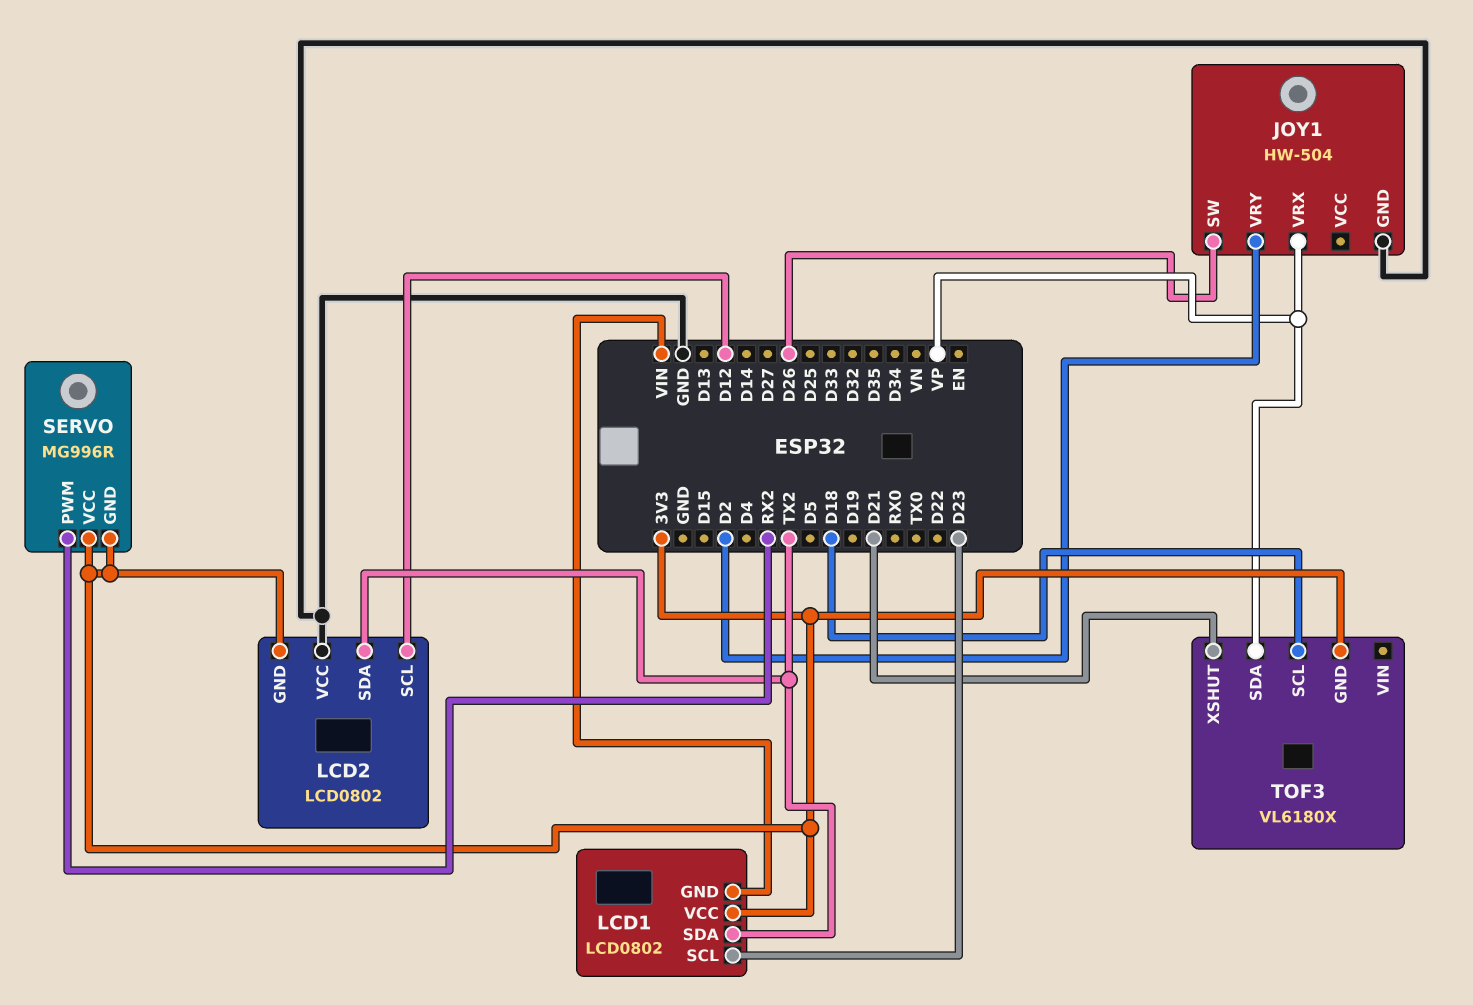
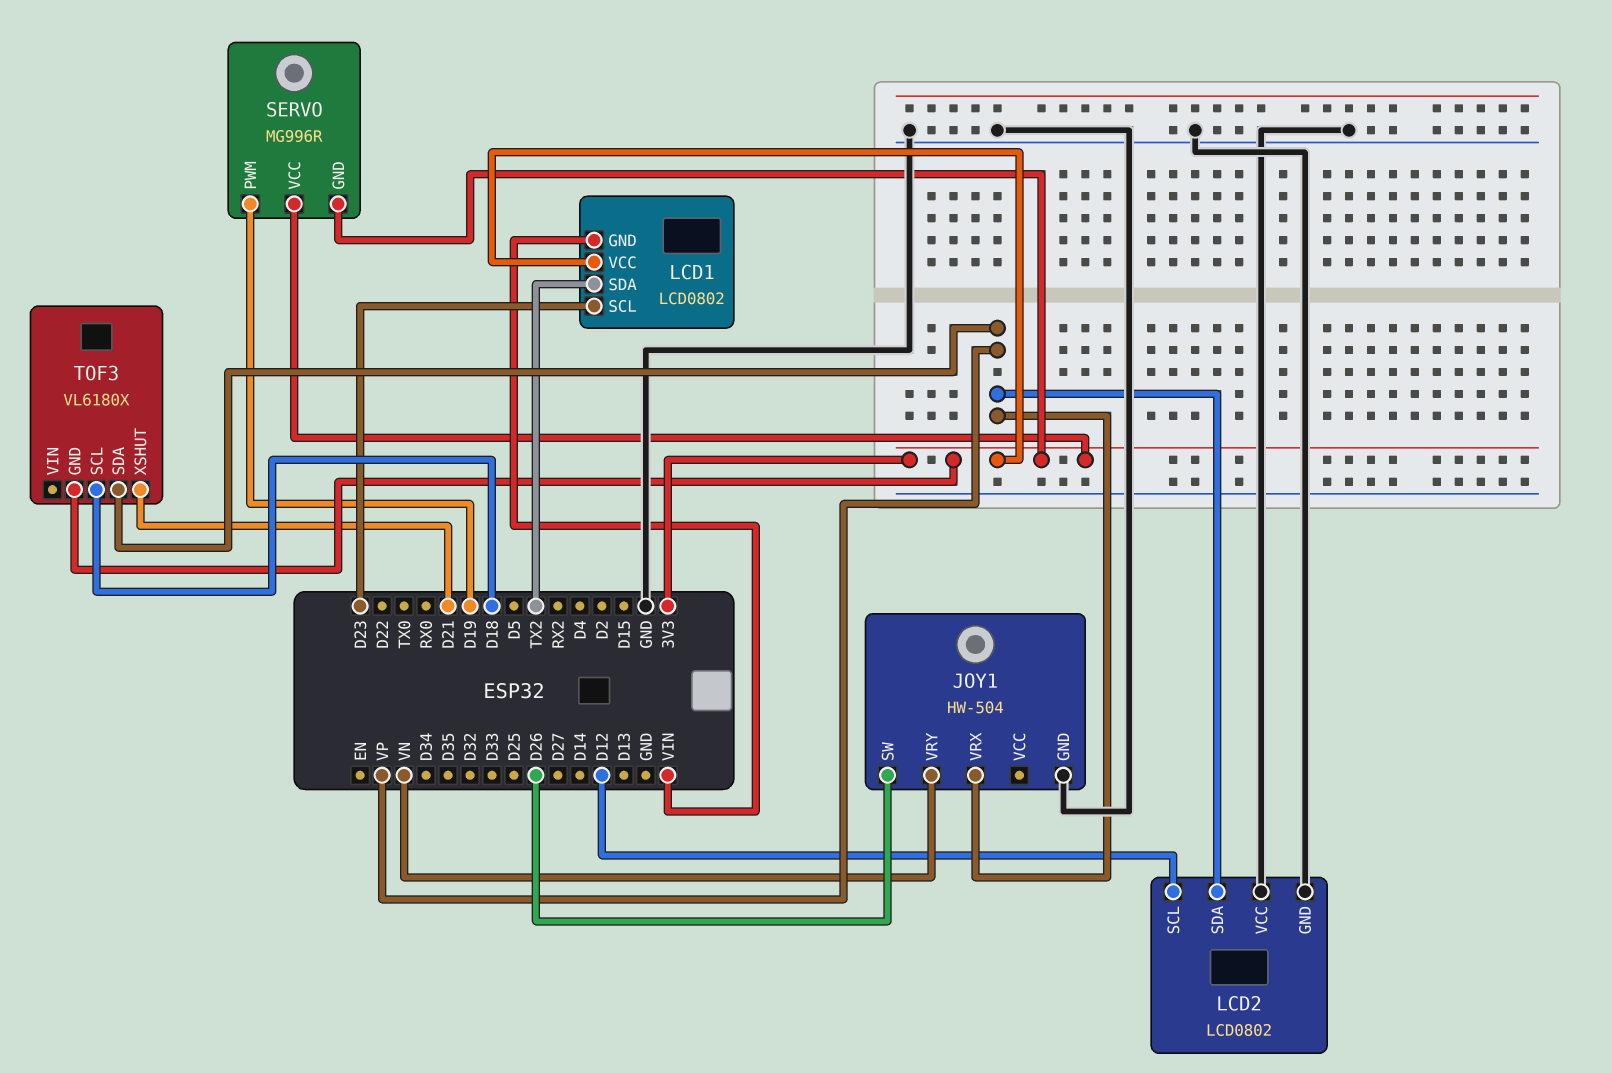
JOY1 pin VRY: D2 -> VN
LCD2 pin GND: 3V3 -> GND
LCD2 pin SDA: TX2 -> VP
SERVO pin PWM: RX2 -> D19

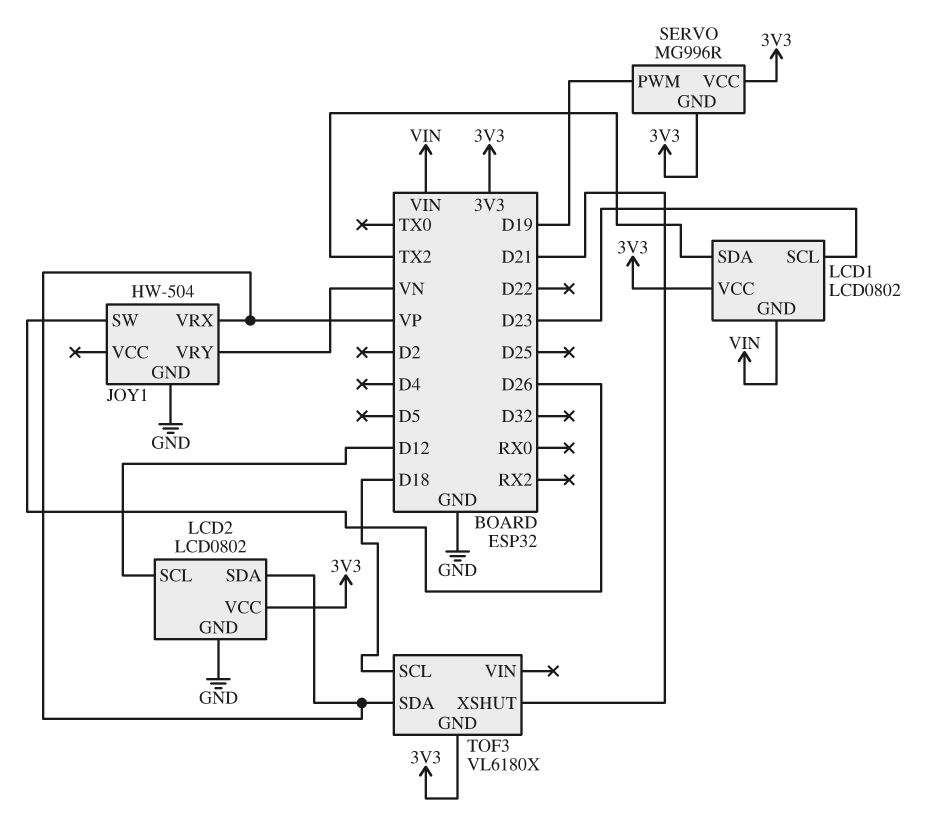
LCD2 pin VCC: GND -> 3V3

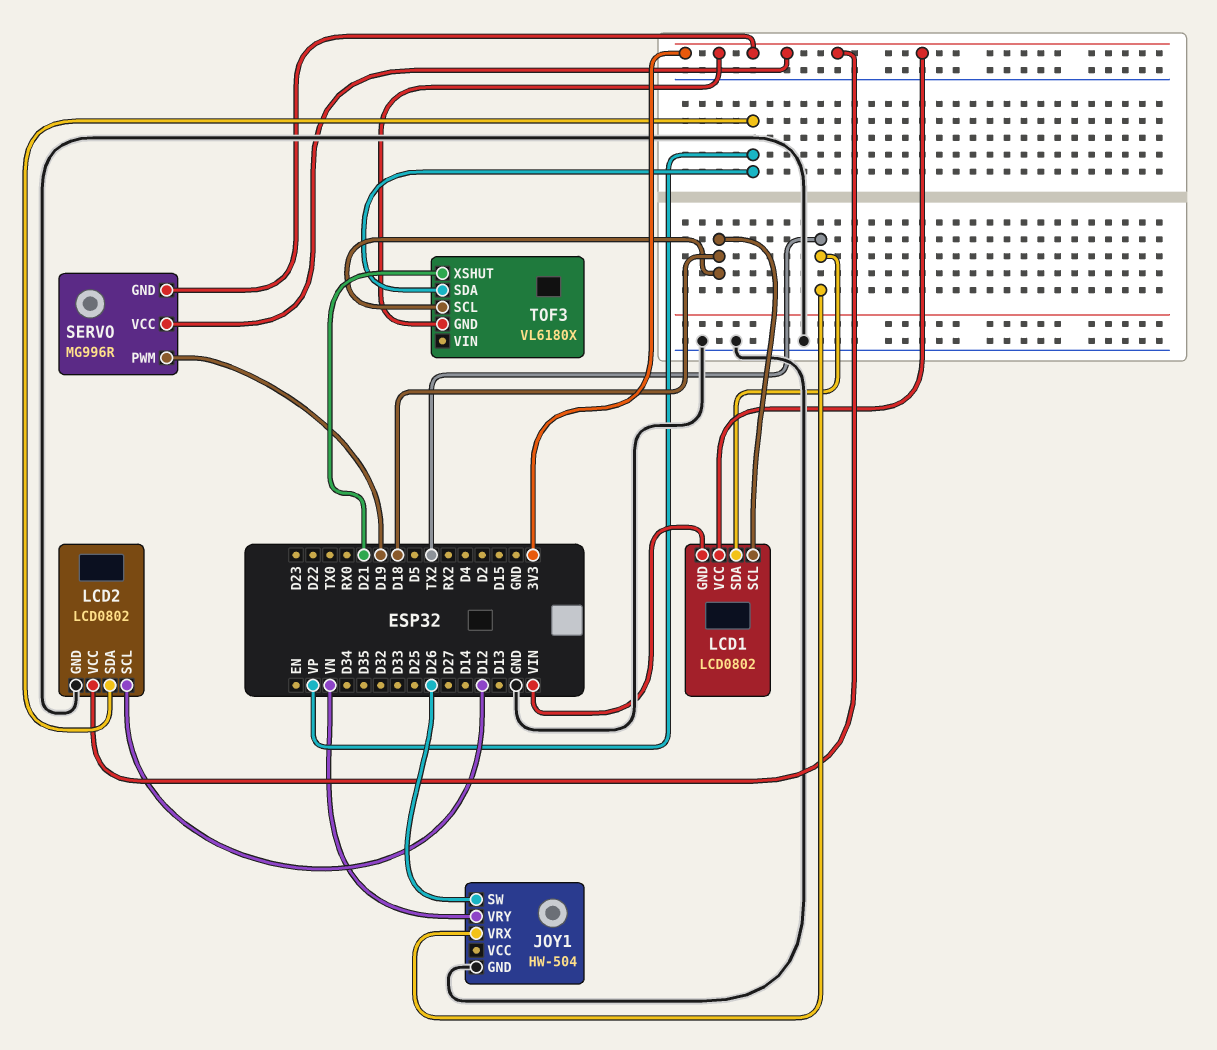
JOY1 pin VRX: VP -> TX2
LCD1 pin SCL: D23 -> D18

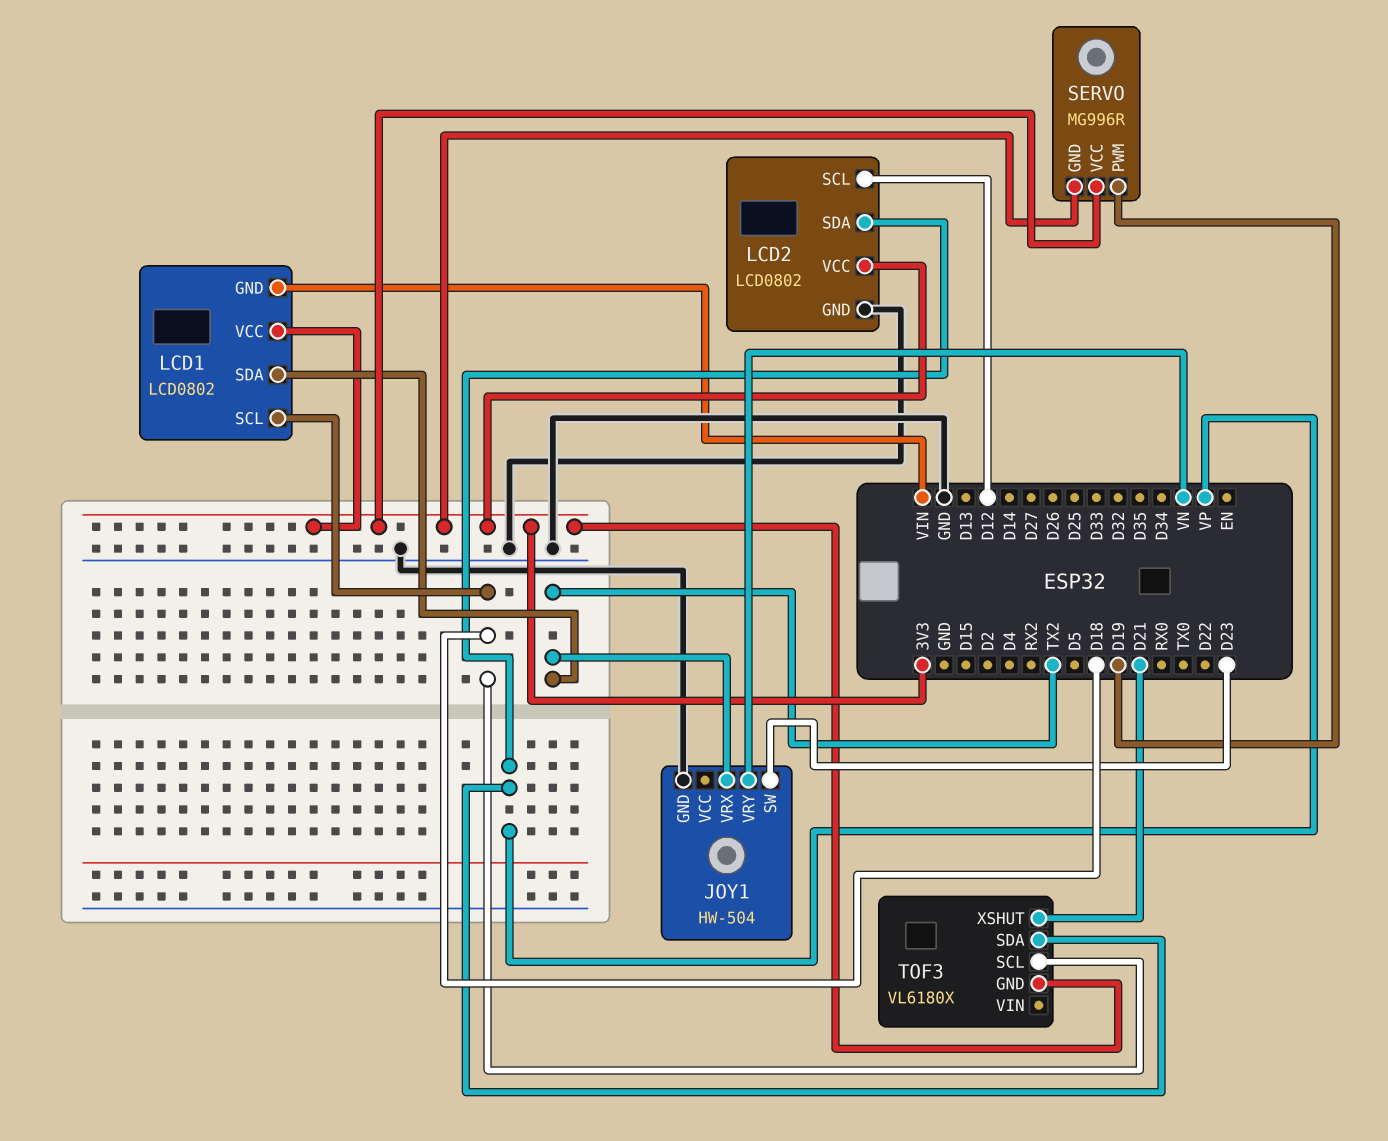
JOY1 pin SW: D26 -> D23

